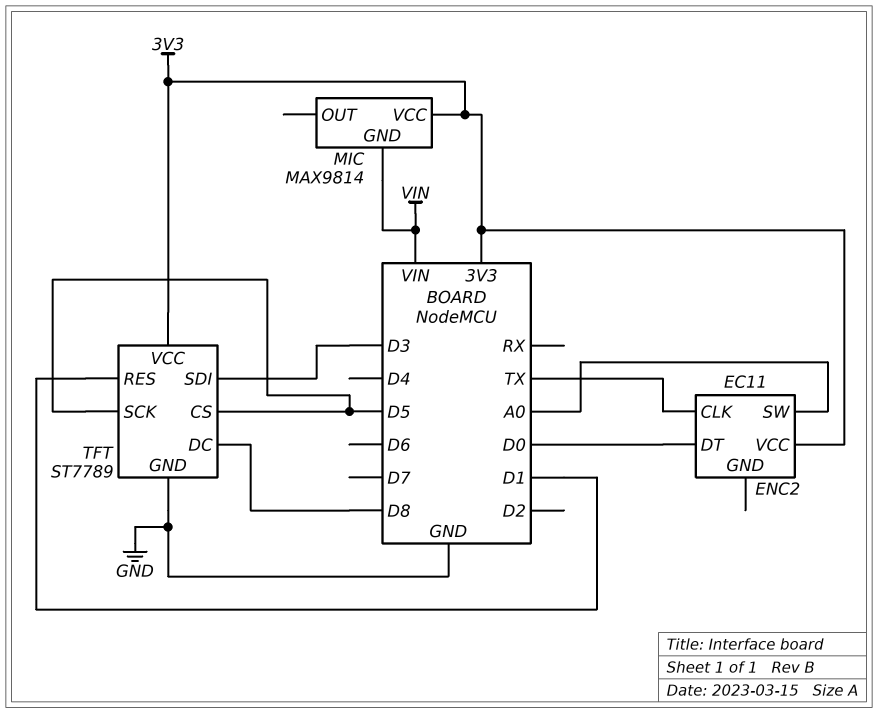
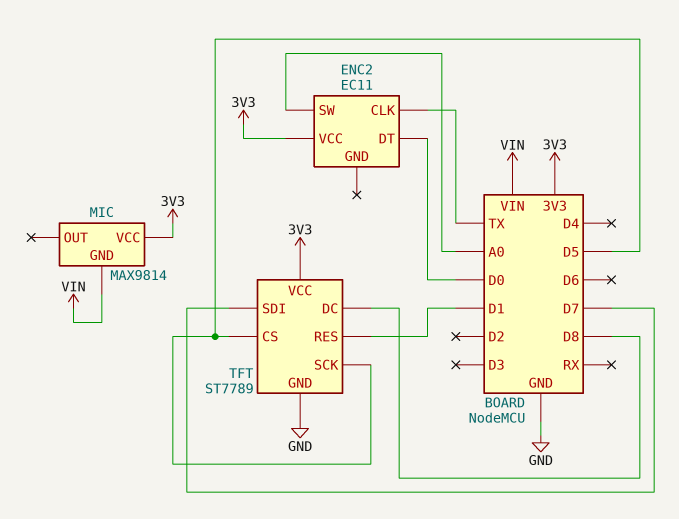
TFT pin SDI: D3 -> D7

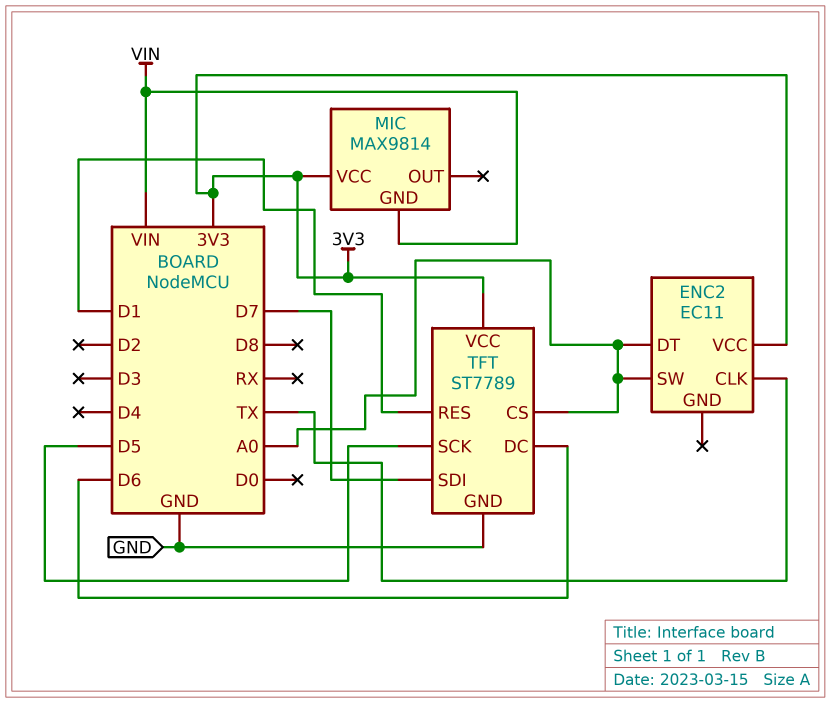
ENC2 pin DT: D0 -> A0
TFT pin CS: D5 -> A0
TFT pin DC: D8 -> D6

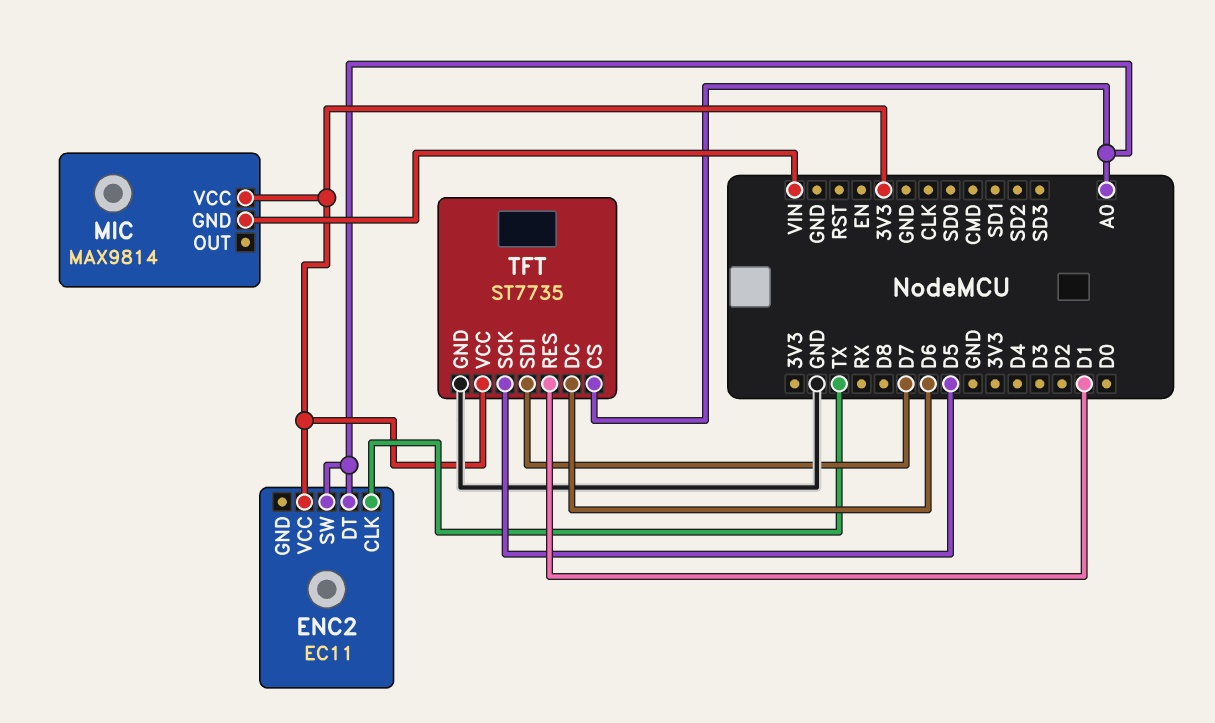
TFT: ST7789 -> ST7735

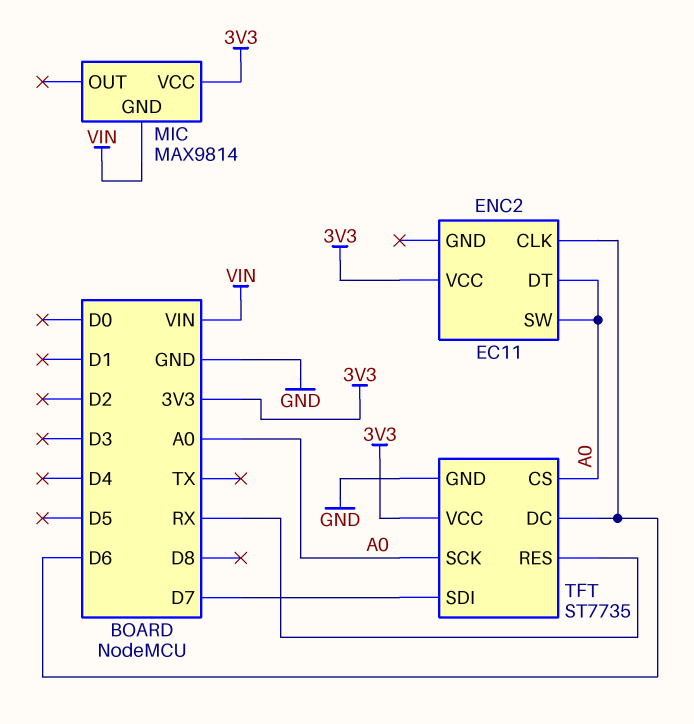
ENC2 pin CLK: TX -> D6
TFT pin RES: D1 -> RX
TFT pin SCK: D5 -> A0

